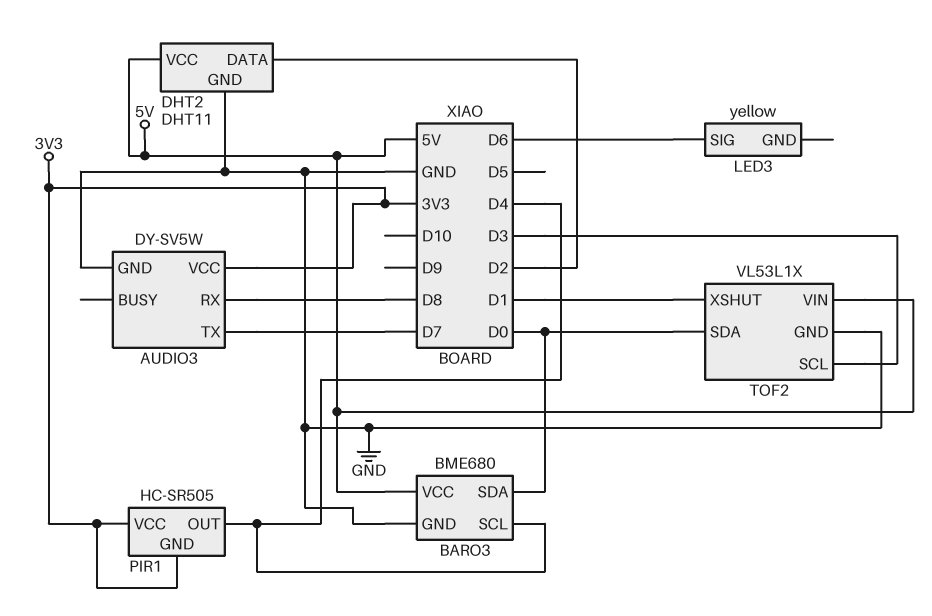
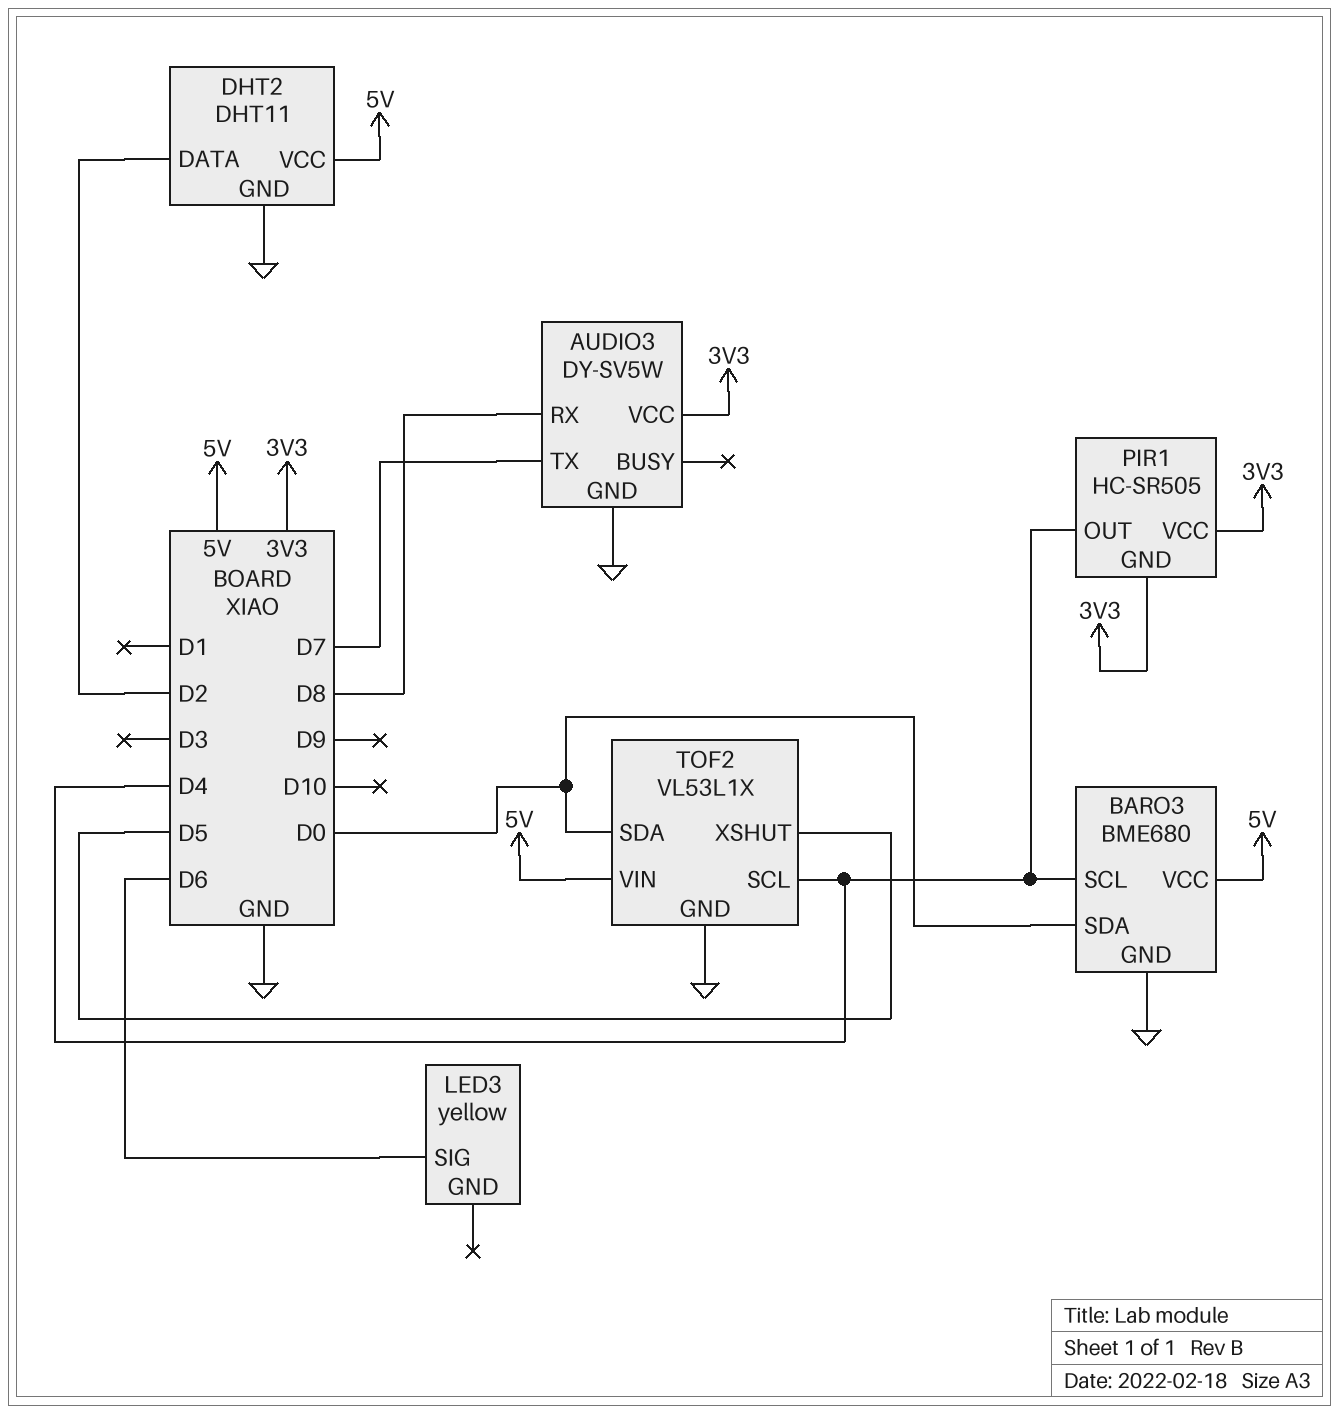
TOF2 pin SCL: D3 -> D4
TOF2 pin XSHUT: D1 -> D5

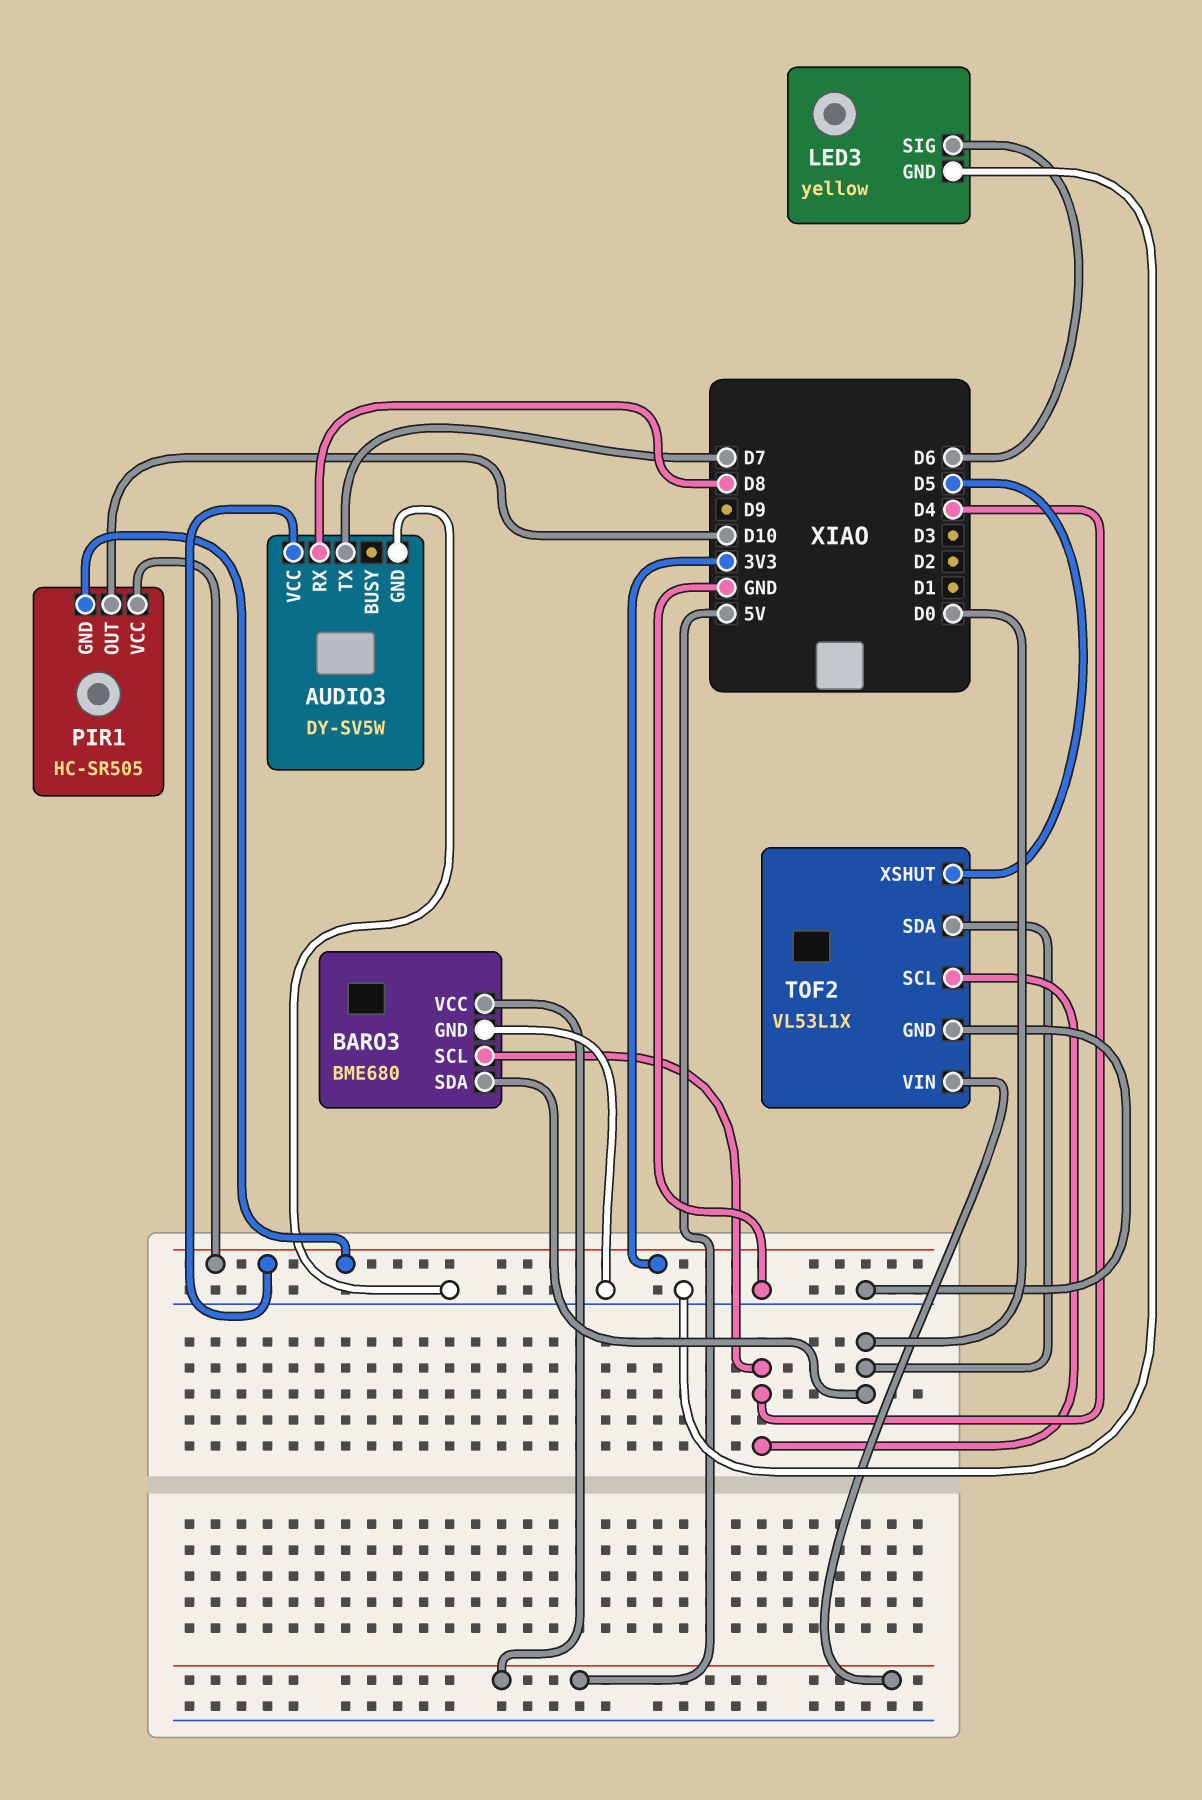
DHT2: DHT11 -> none
DHT2 pin DATA: D2 -> none
DHT2 pin GND: GND -> none
DHT2 pin VCC: 5V -> none
LED3 pin GND: none -> GND
PIR1 pin OUT: D4 -> D10

